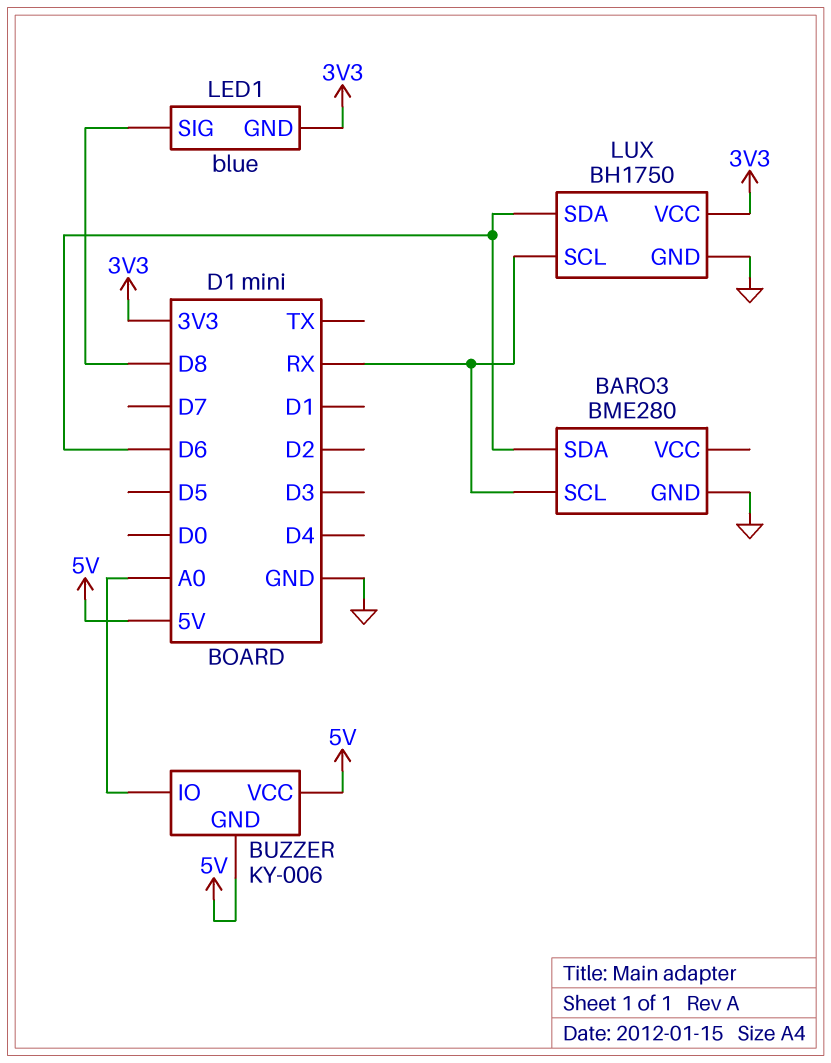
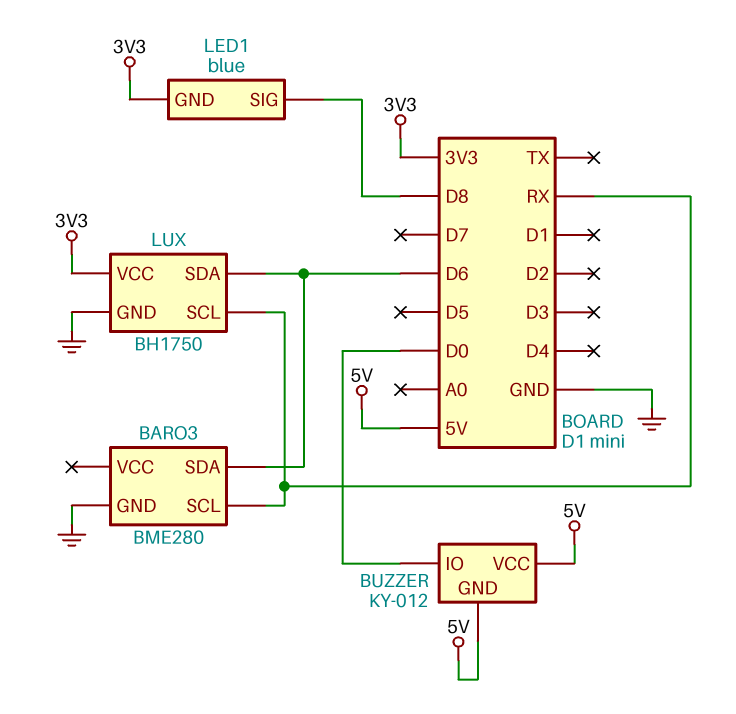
BUZZER: KY-006 -> KY-012
BUZZER pin IO: A0 -> D0

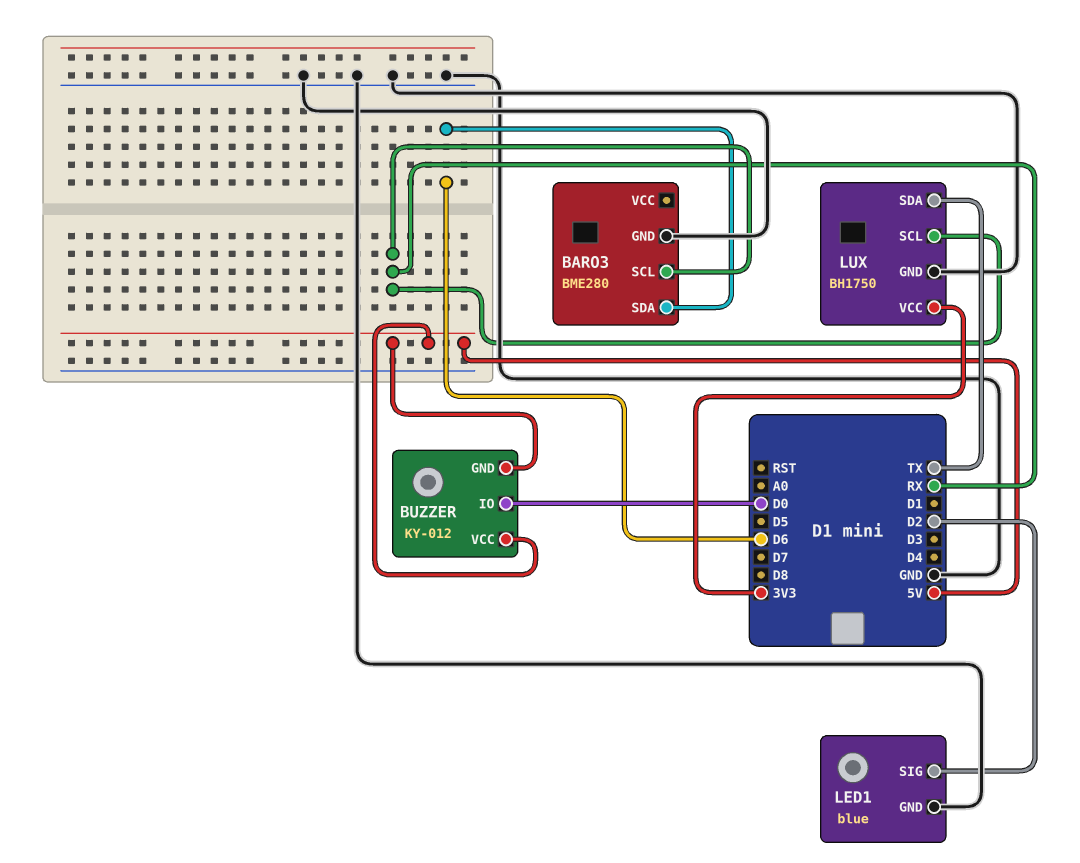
LED1 pin GND: 3V3 -> GND
LED1 pin SIG: D8 -> D2
LUX pin SDA: D6 -> TX

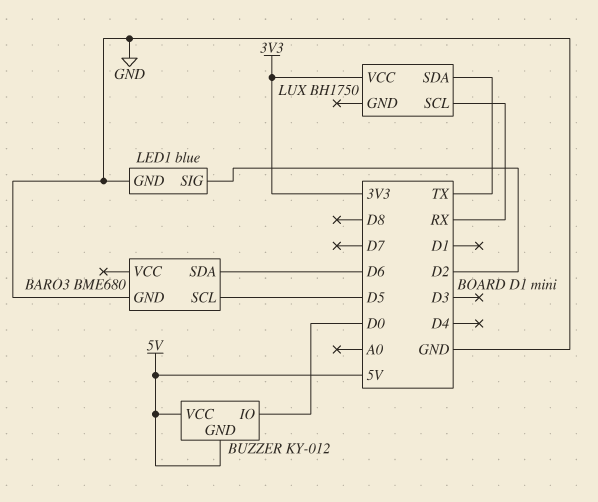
BARO3: BME280 -> BME680
BARO3 pin SCL: RX -> D5
LUX pin GND: GND -> none

